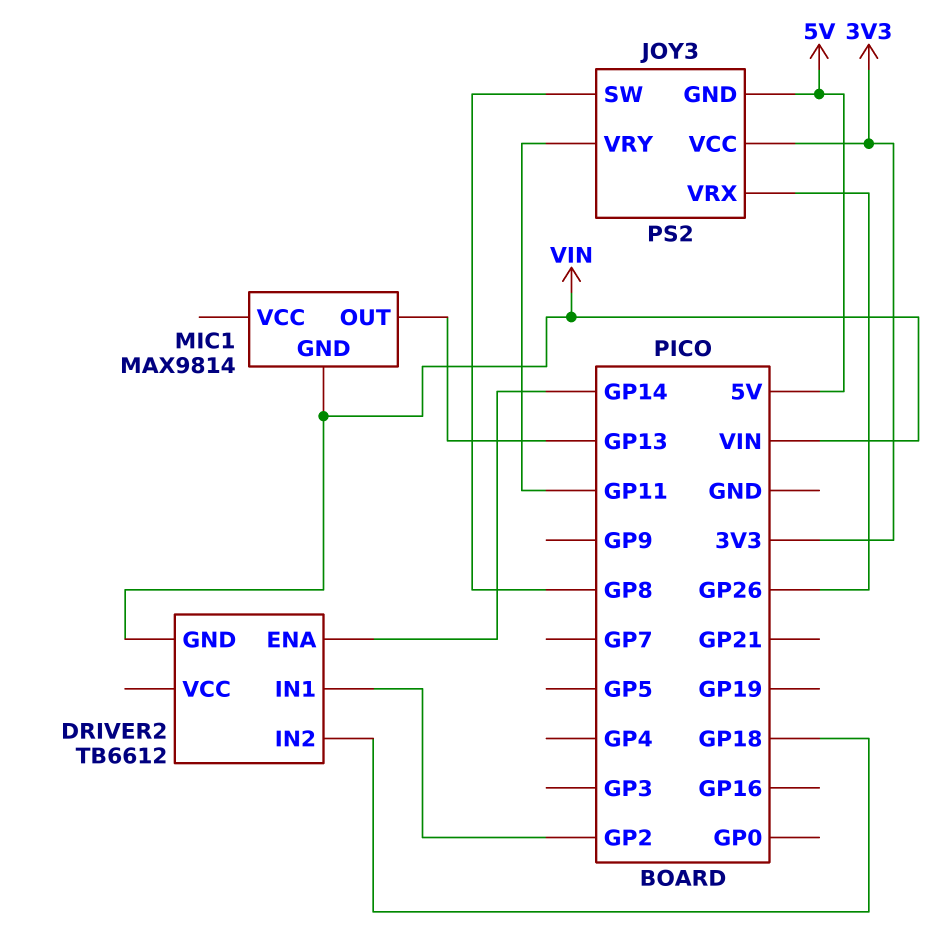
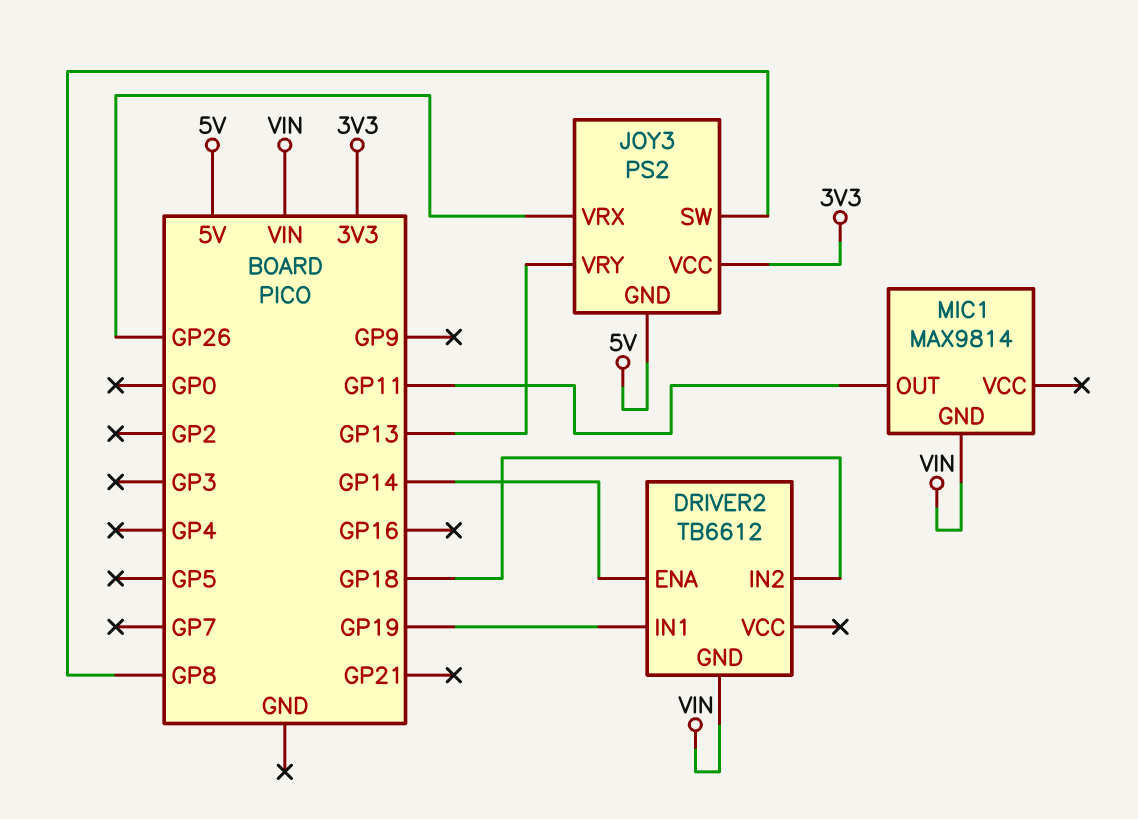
DRIVER2 pin IN1: GP2 -> GP19
JOY3 pin VRY: GP11 -> GP13
MIC1 pin OUT: GP13 -> GP11

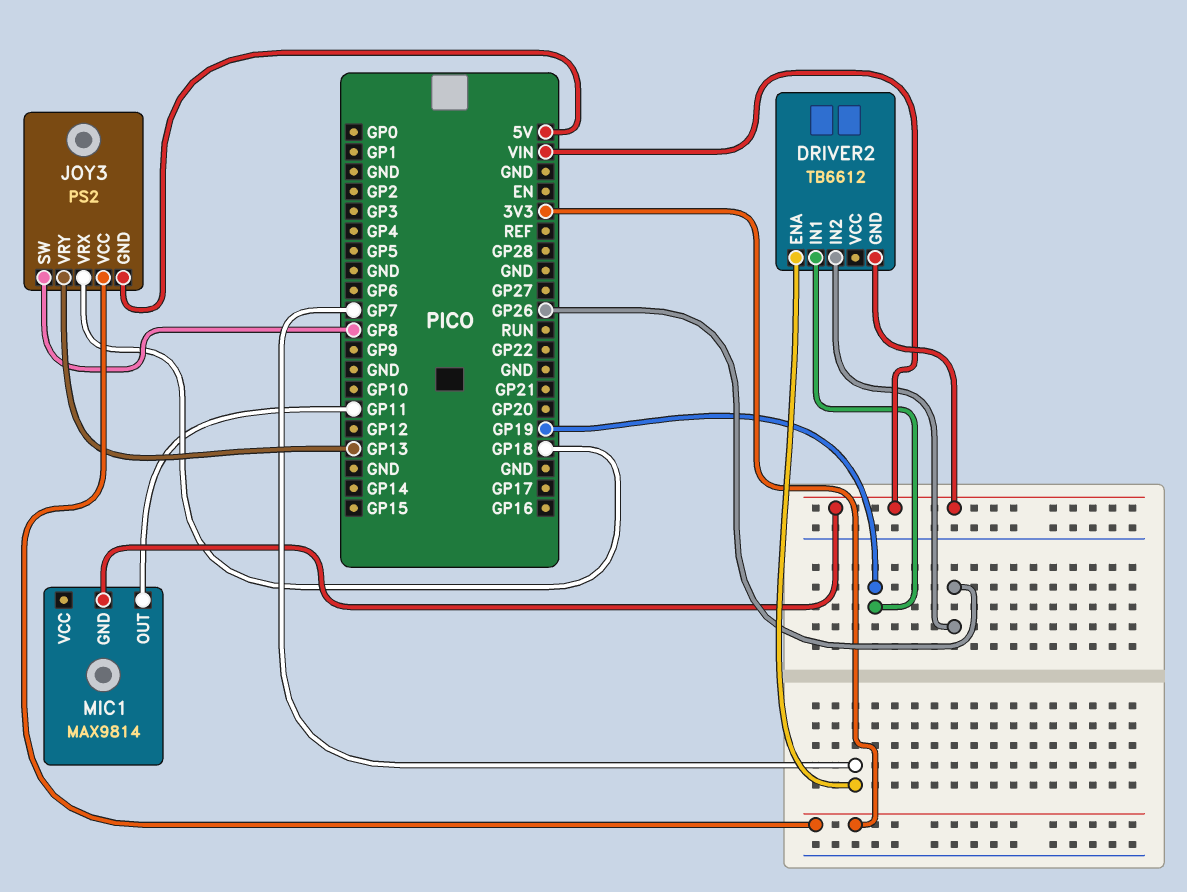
DRIVER2 pin ENA: GP14 -> GP7
DRIVER2 pin IN2: GP18 -> GP26
JOY3 pin VRX: GP26 -> GP18

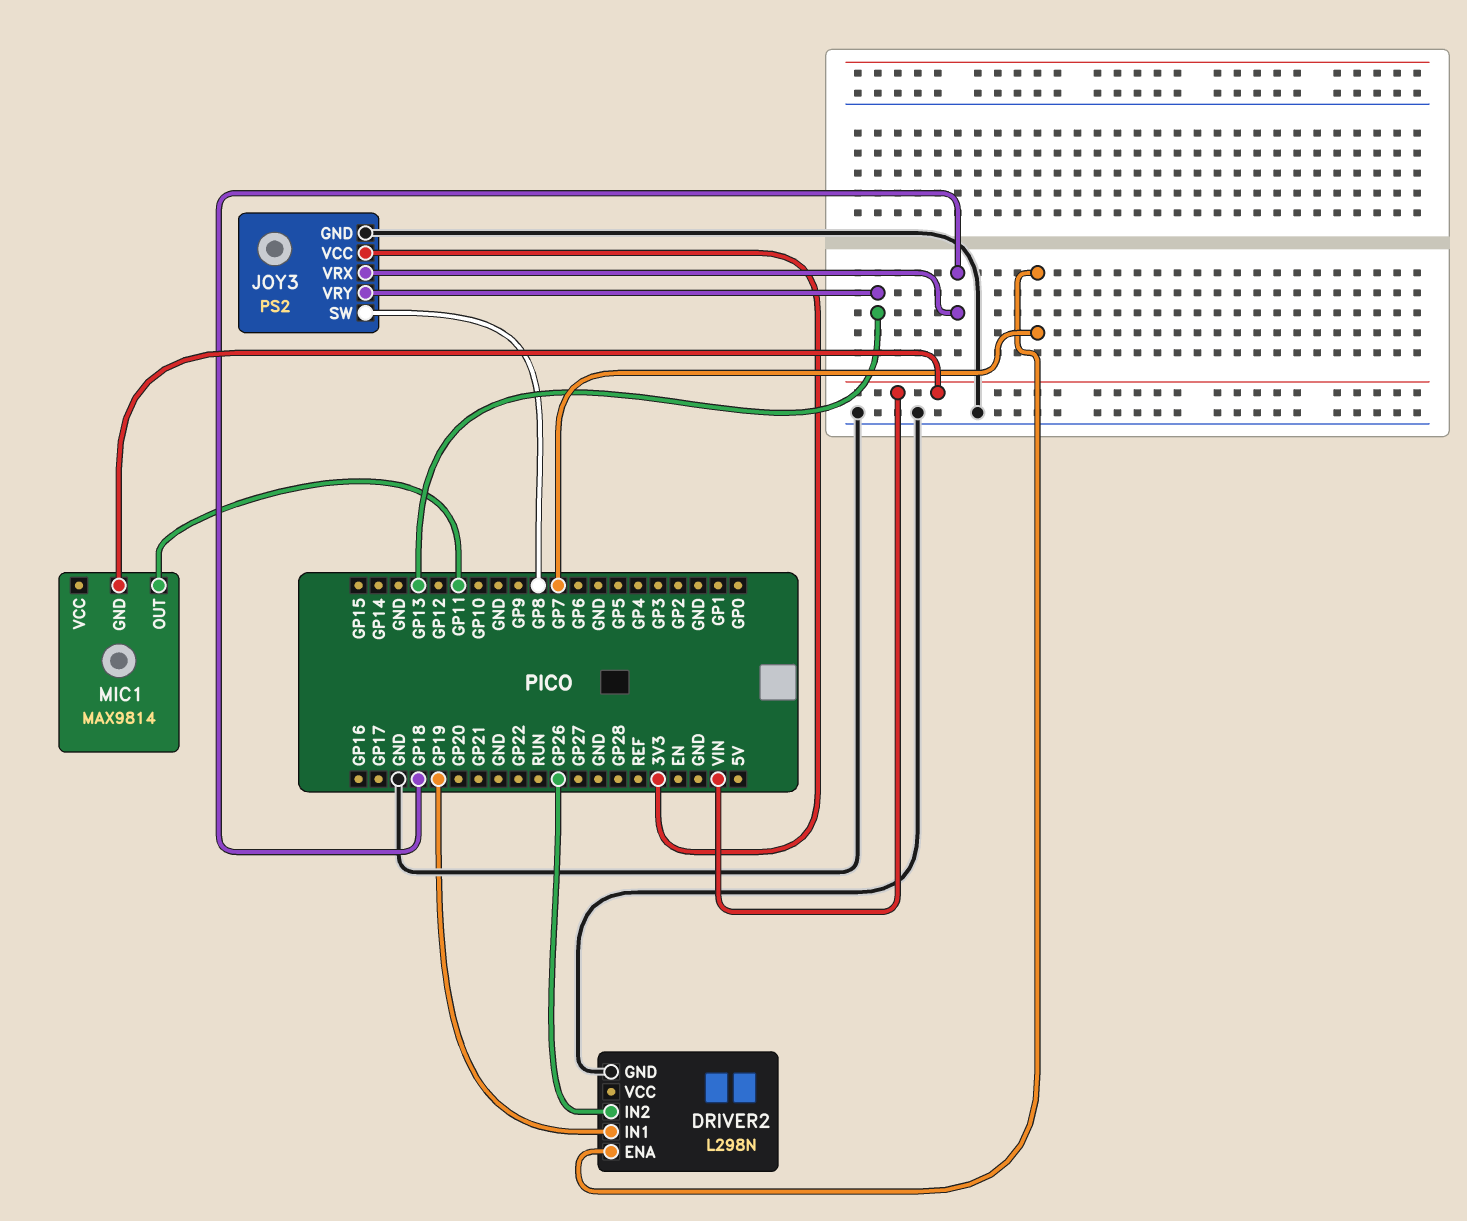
DRIVER2: TB6612 -> L298N
DRIVER2 pin GND: VIN -> GND
JOY3 pin GND: 5V -> GND

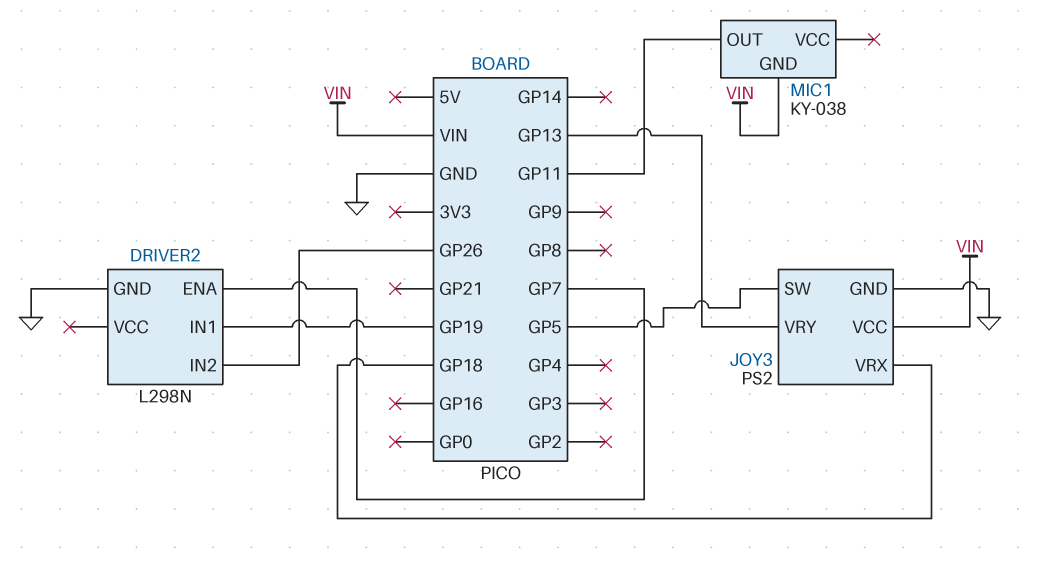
JOY3 pin SW: GP8 -> GP5
JOY3 pin VCC: 3V3 -> VIN
MIC1: MAX9814 -> KY-038

